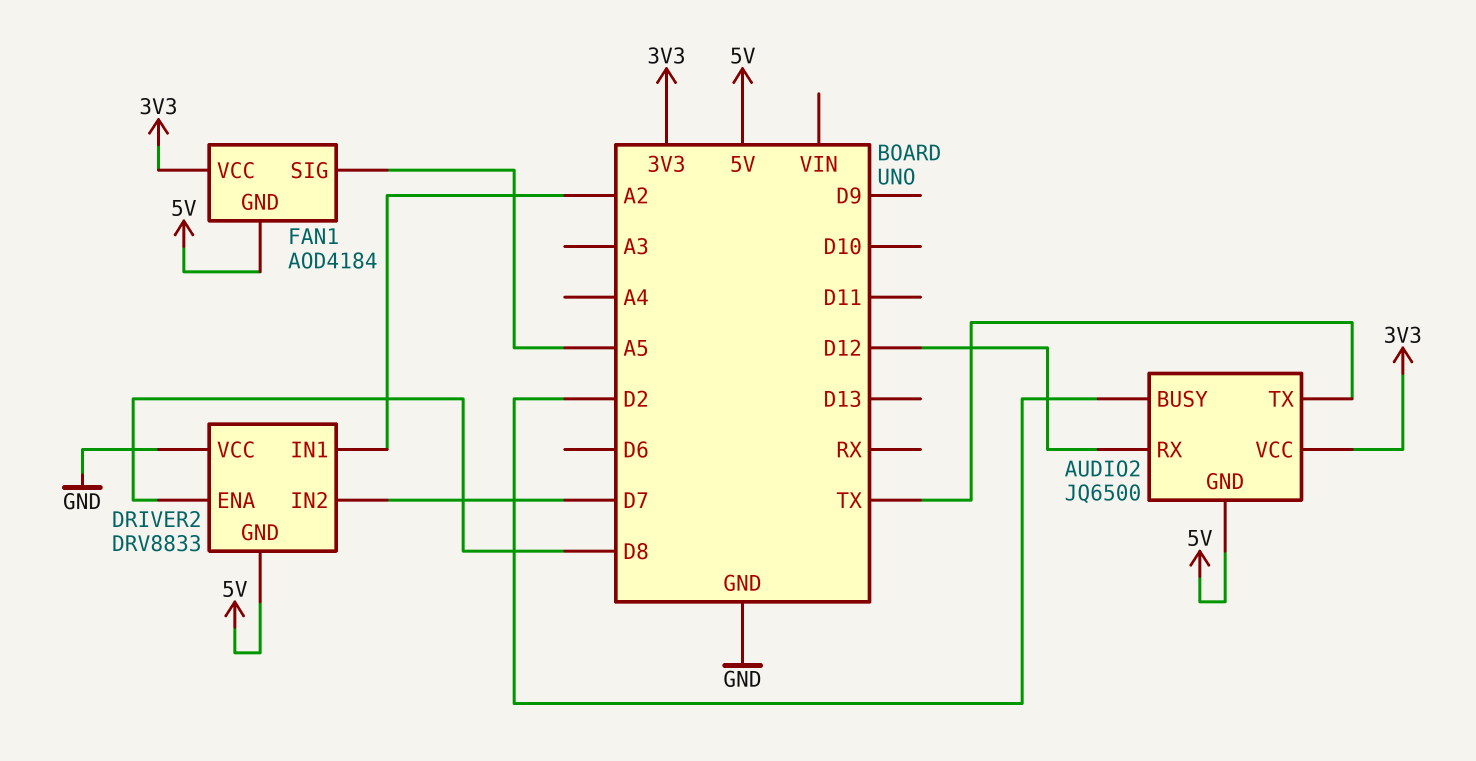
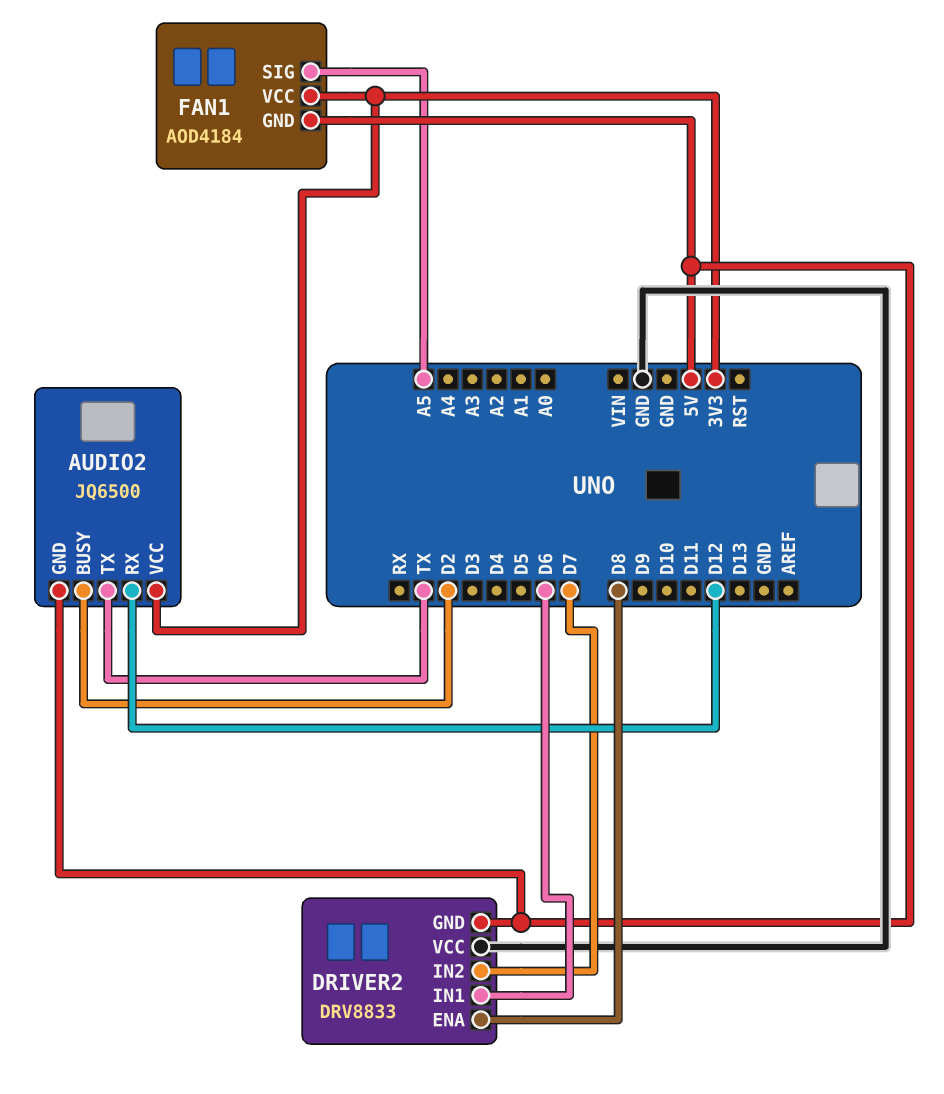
DRIVER2 pin IN1: A2 -> D6

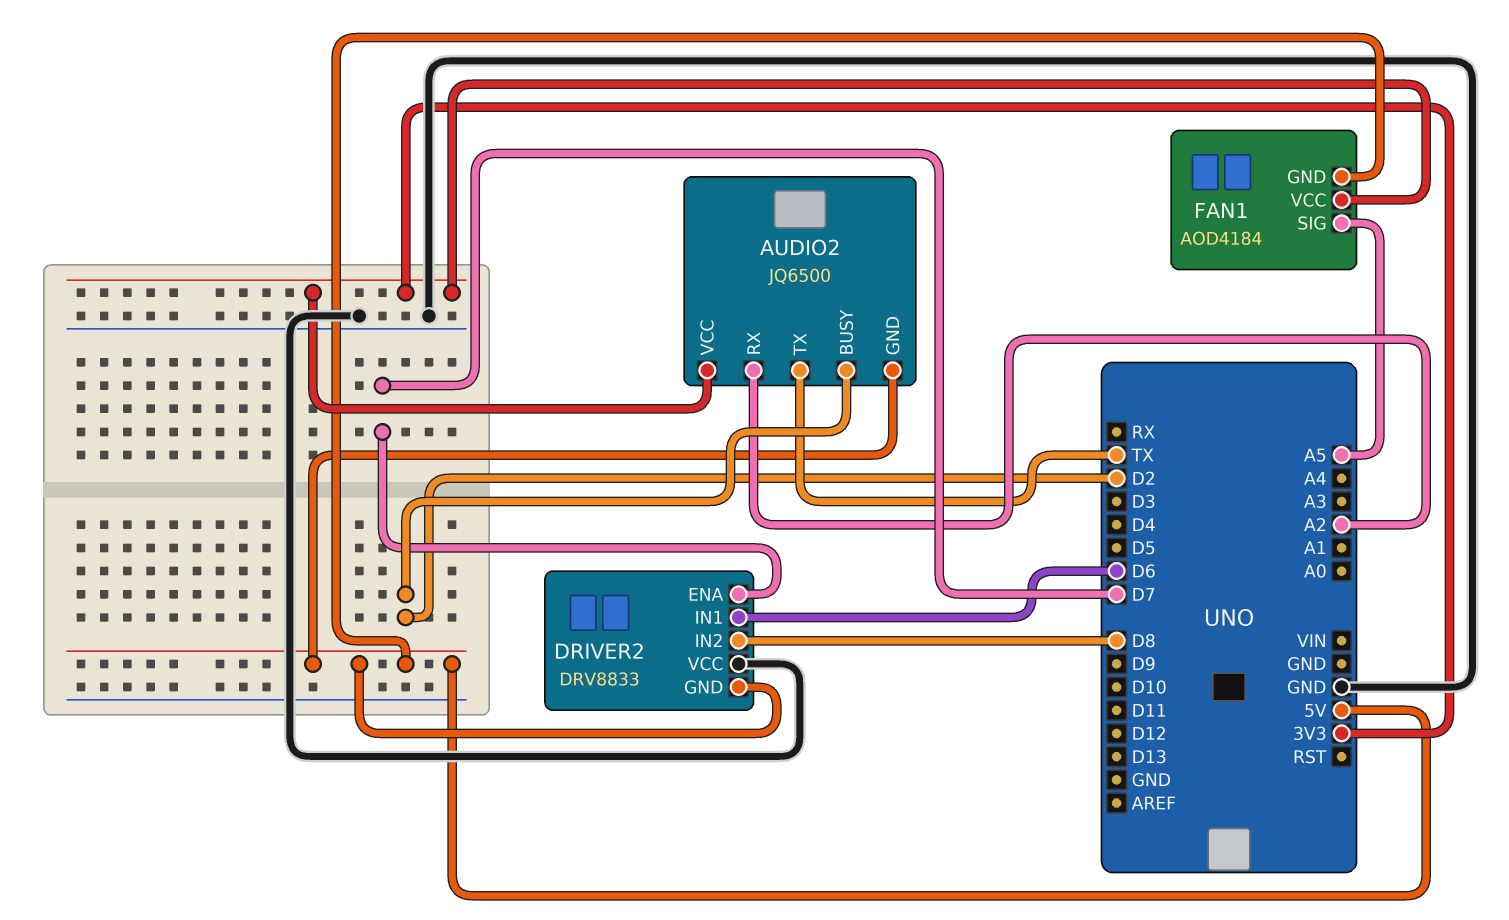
AUDIO2 pin RX: D12 -> A2
DRIVER2 pin ENA: D8 -> D7
DRIVER2 pin IN2: D7 -> D8

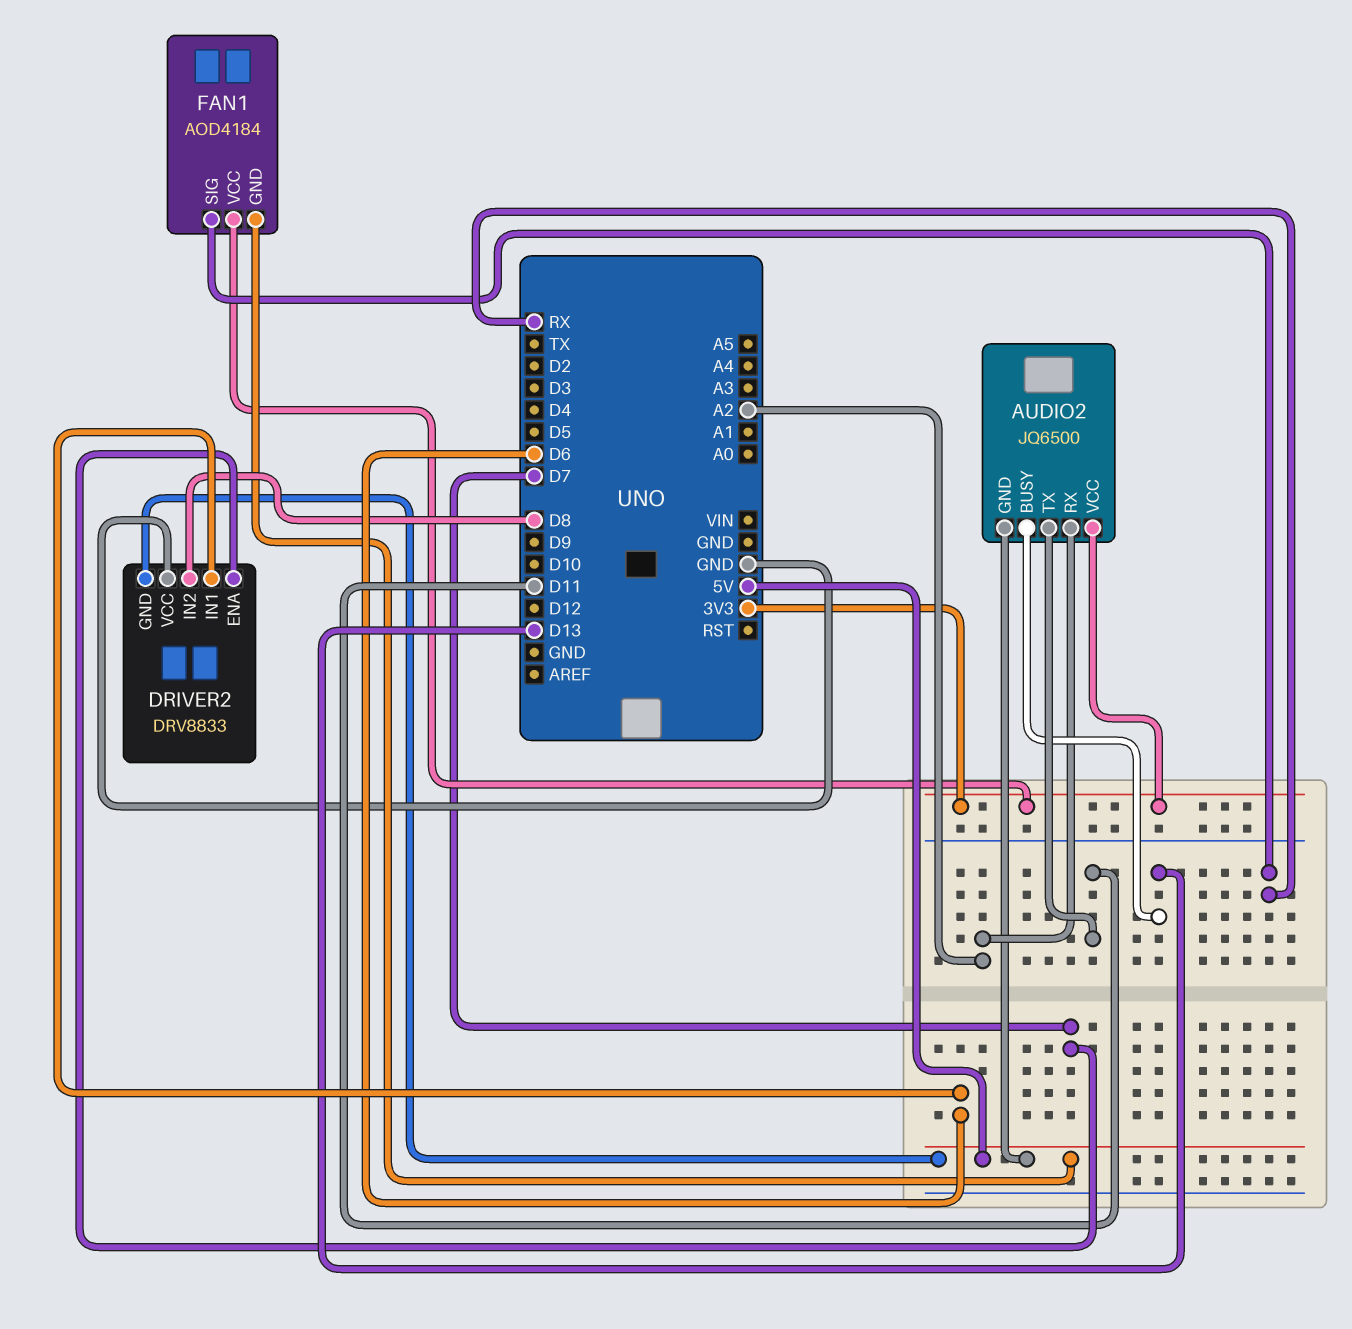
AUDIO2 pin BUSY: D2 -> D13
AUDIO2 pin TX: TX -> D11
FAN1 pin SIG: A5 -> RX

